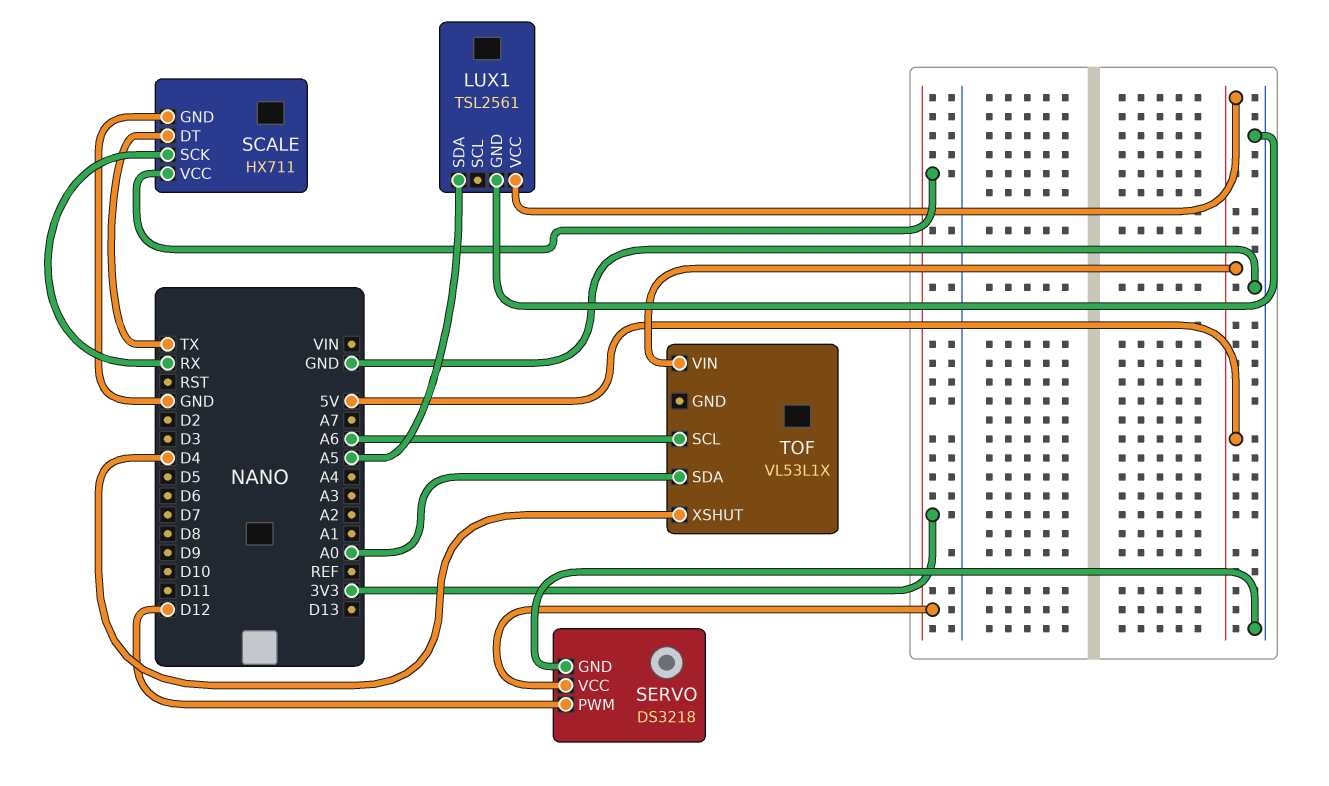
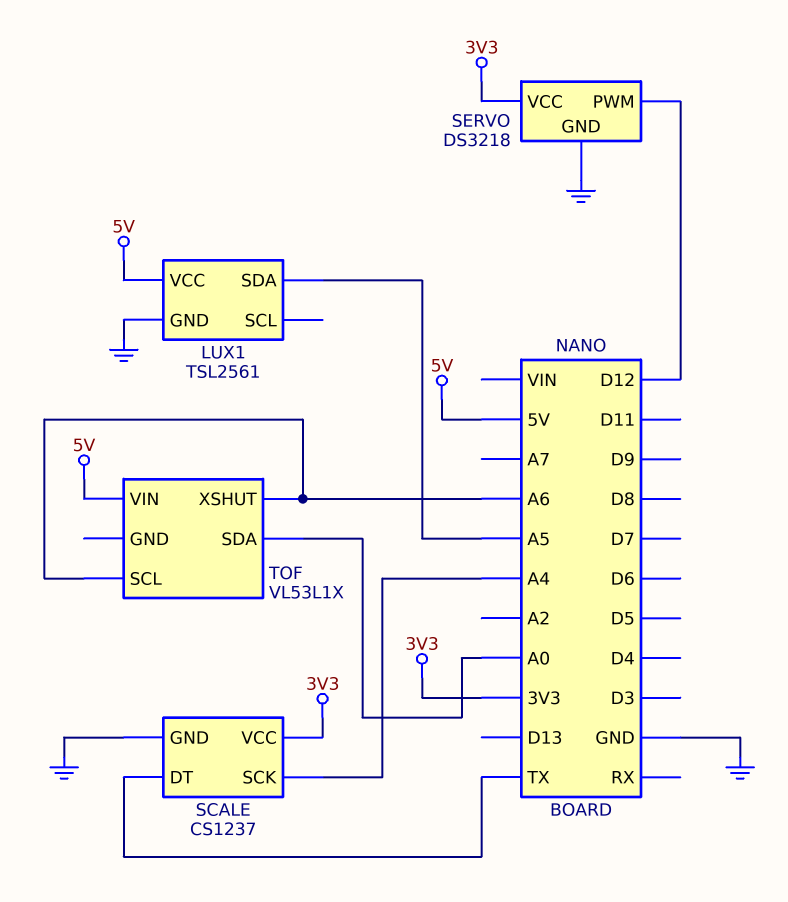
SCALE: HX711 -> CS1237
SCALE pin SCK: RX -> A4
TOF pin XSHUT: D4 -> A6

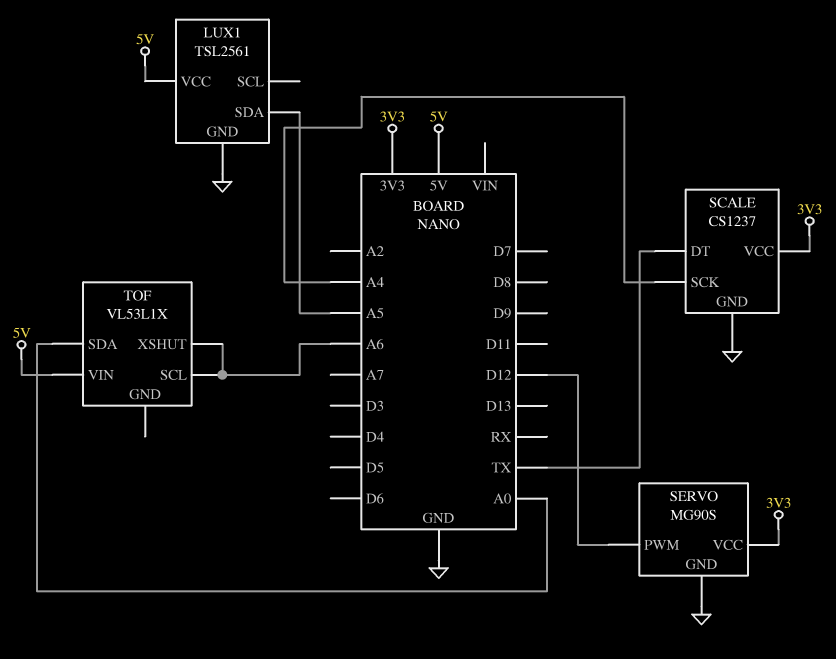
SERVO: DS3218 -> MG90S

